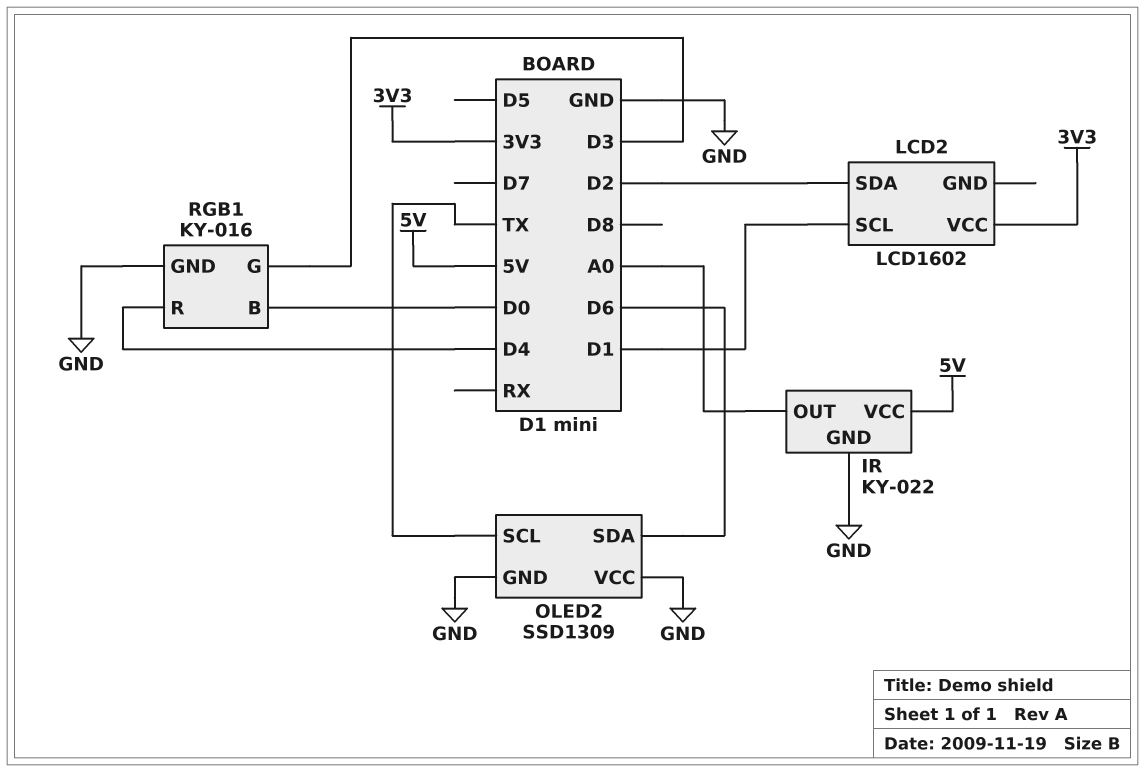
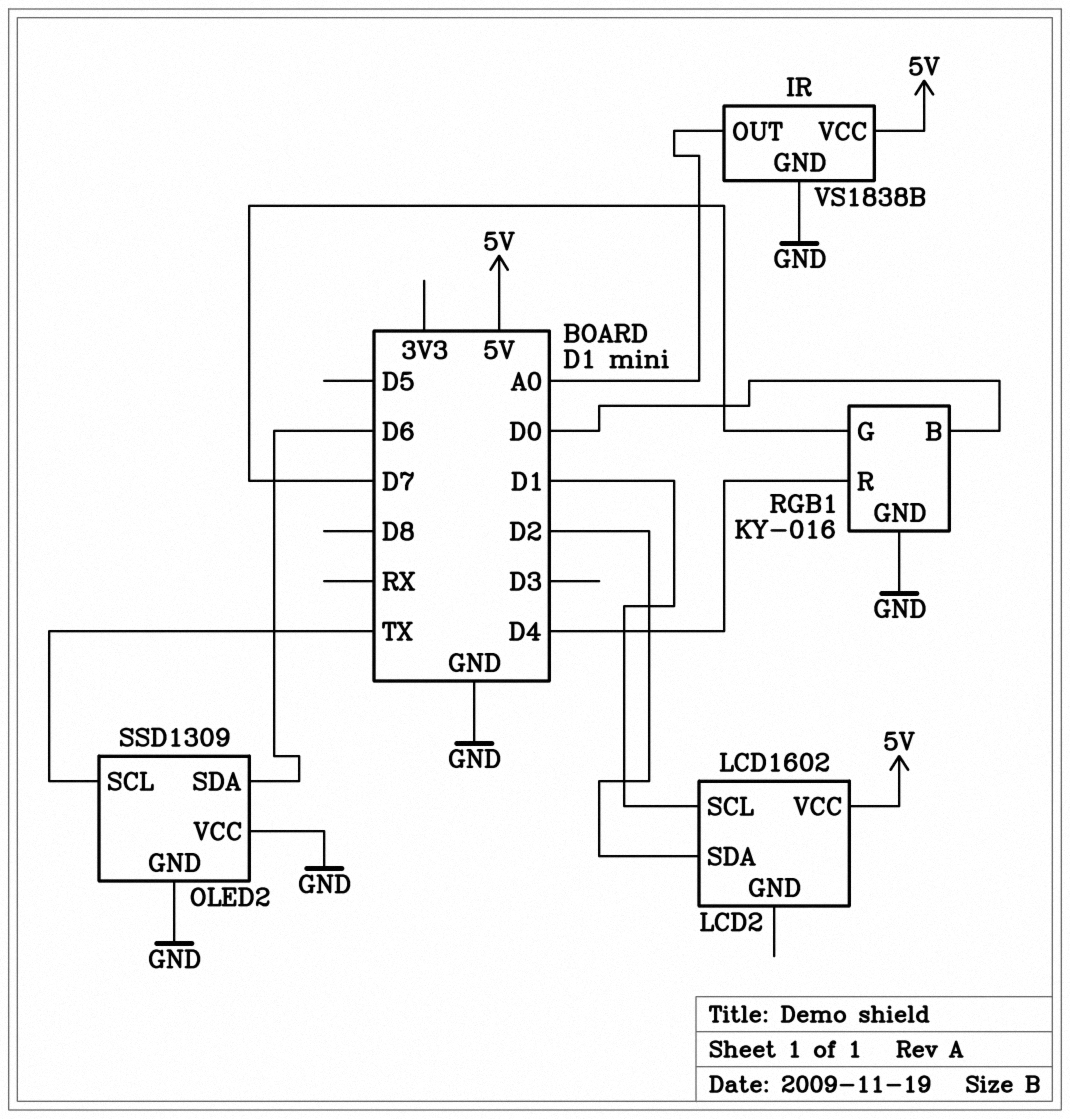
IR: KY-022 -> VS1838B
LCD2 pin VCC: 3V3 -> 5V
RGB1 pin G: D3 -> D7

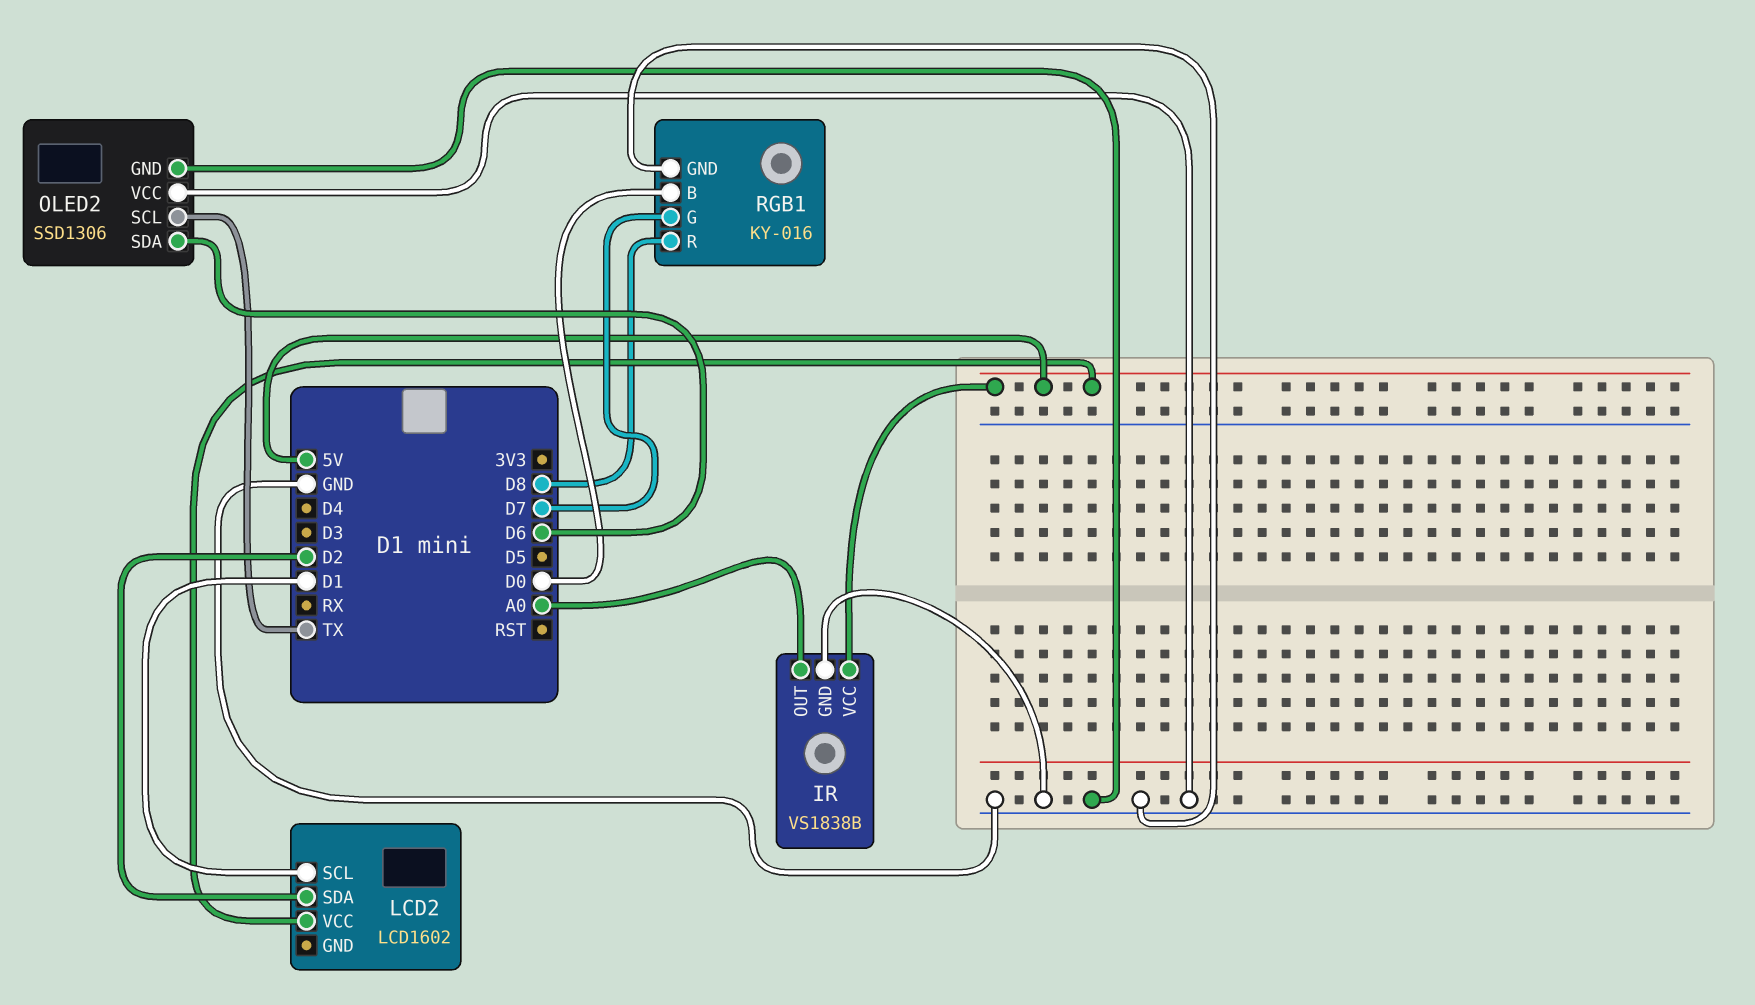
OLED2: SSD1309 -> SSD1306
RGB1 pin R: D4 -> D8

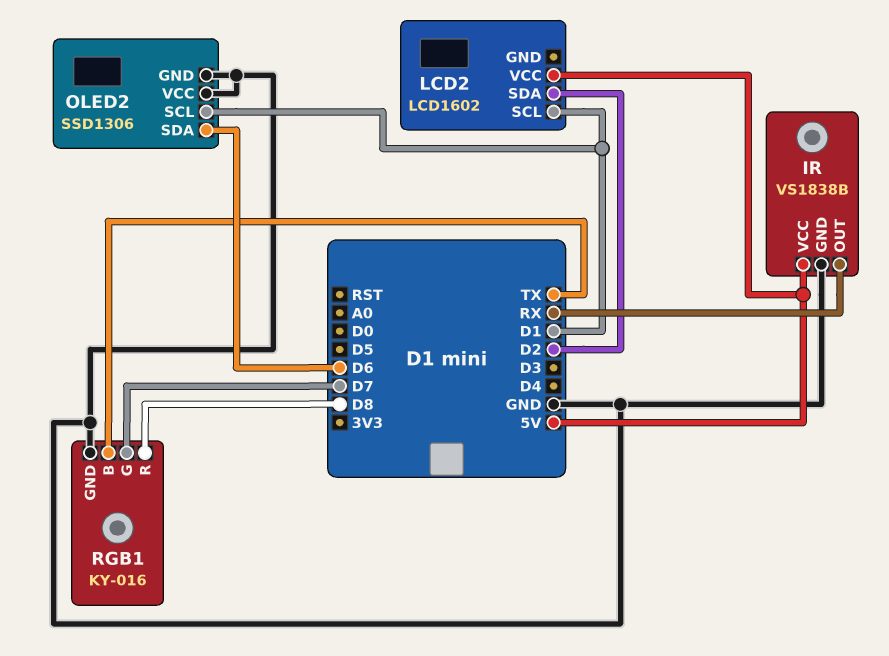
IR pin OUT: A0 -> RX
OLED2 pin SCL: TX -> D1
RGB1 pin B: D0 -> TX

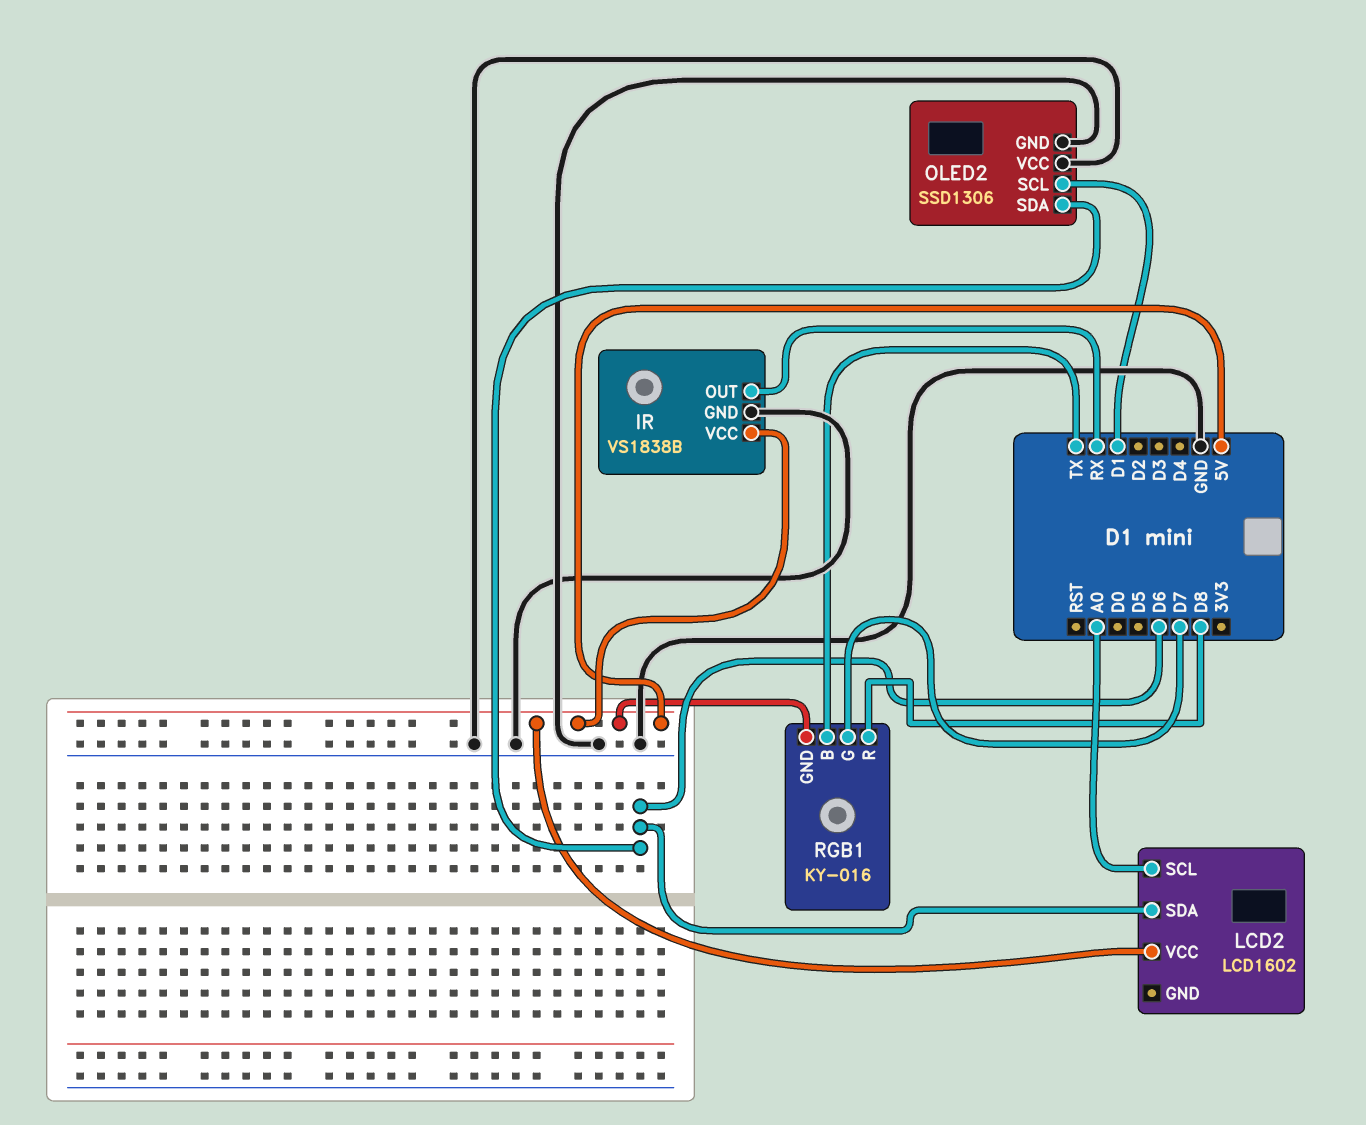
LCD2 pin SCL: D1 -> A0
LCD2 pin SDA: D2 -> D6
RGB1 pin GND: GND -> 5V

